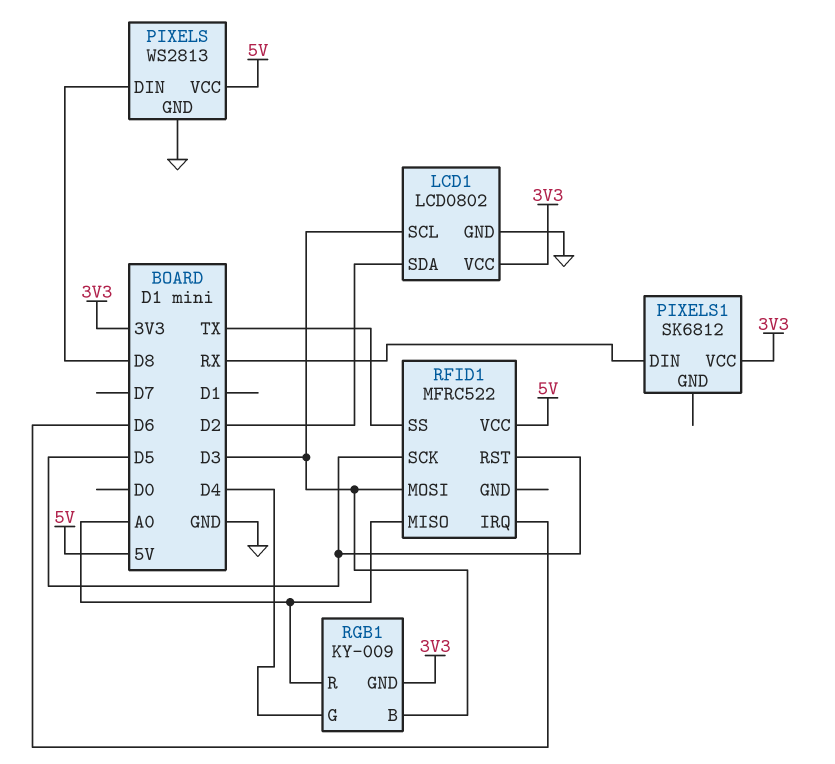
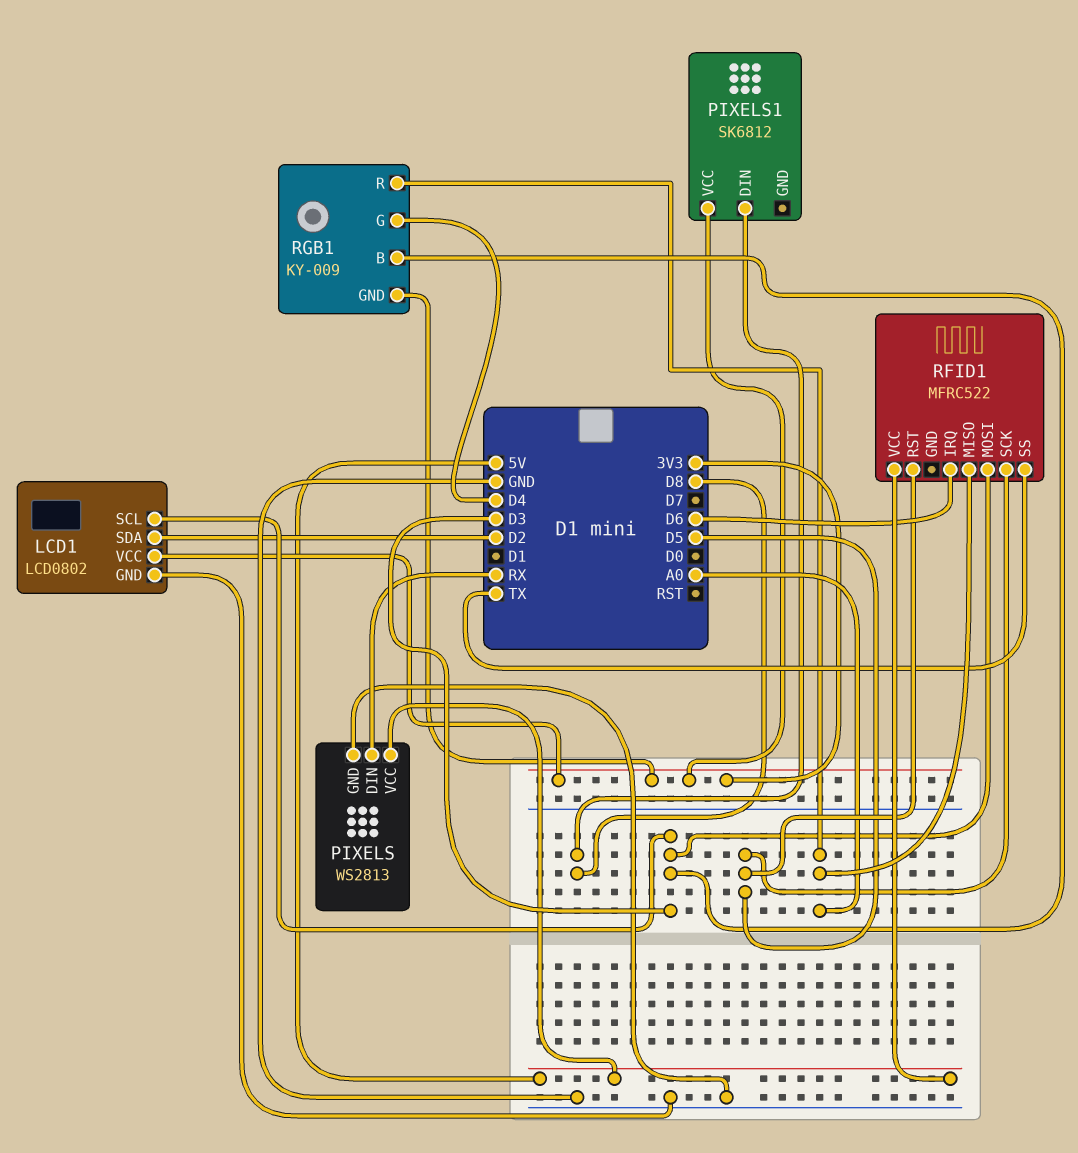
PIXELS pin DIN: D8 -> RX
PIXELS1 pin DIN: RX -> D8

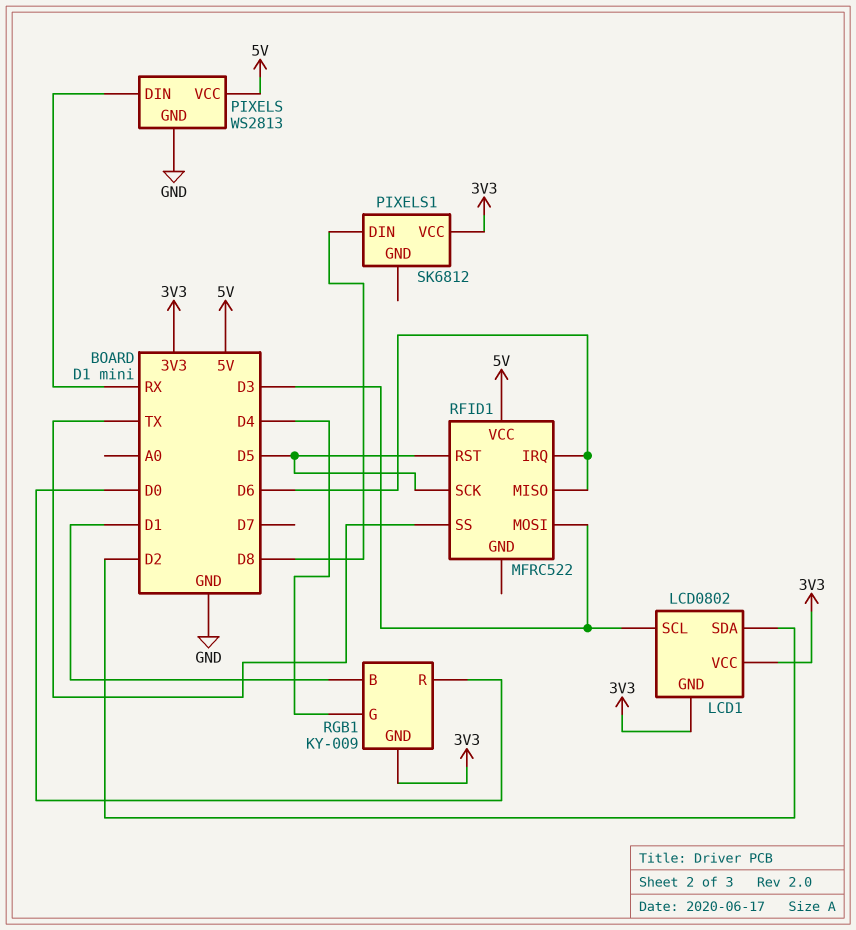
LCD1 pin GND: GND -> 3V3
RFID1 pin MISO: A0 -> D6
RGB1 pin B: D3 -> D1
RGB1 pin R: A0 -> D0

